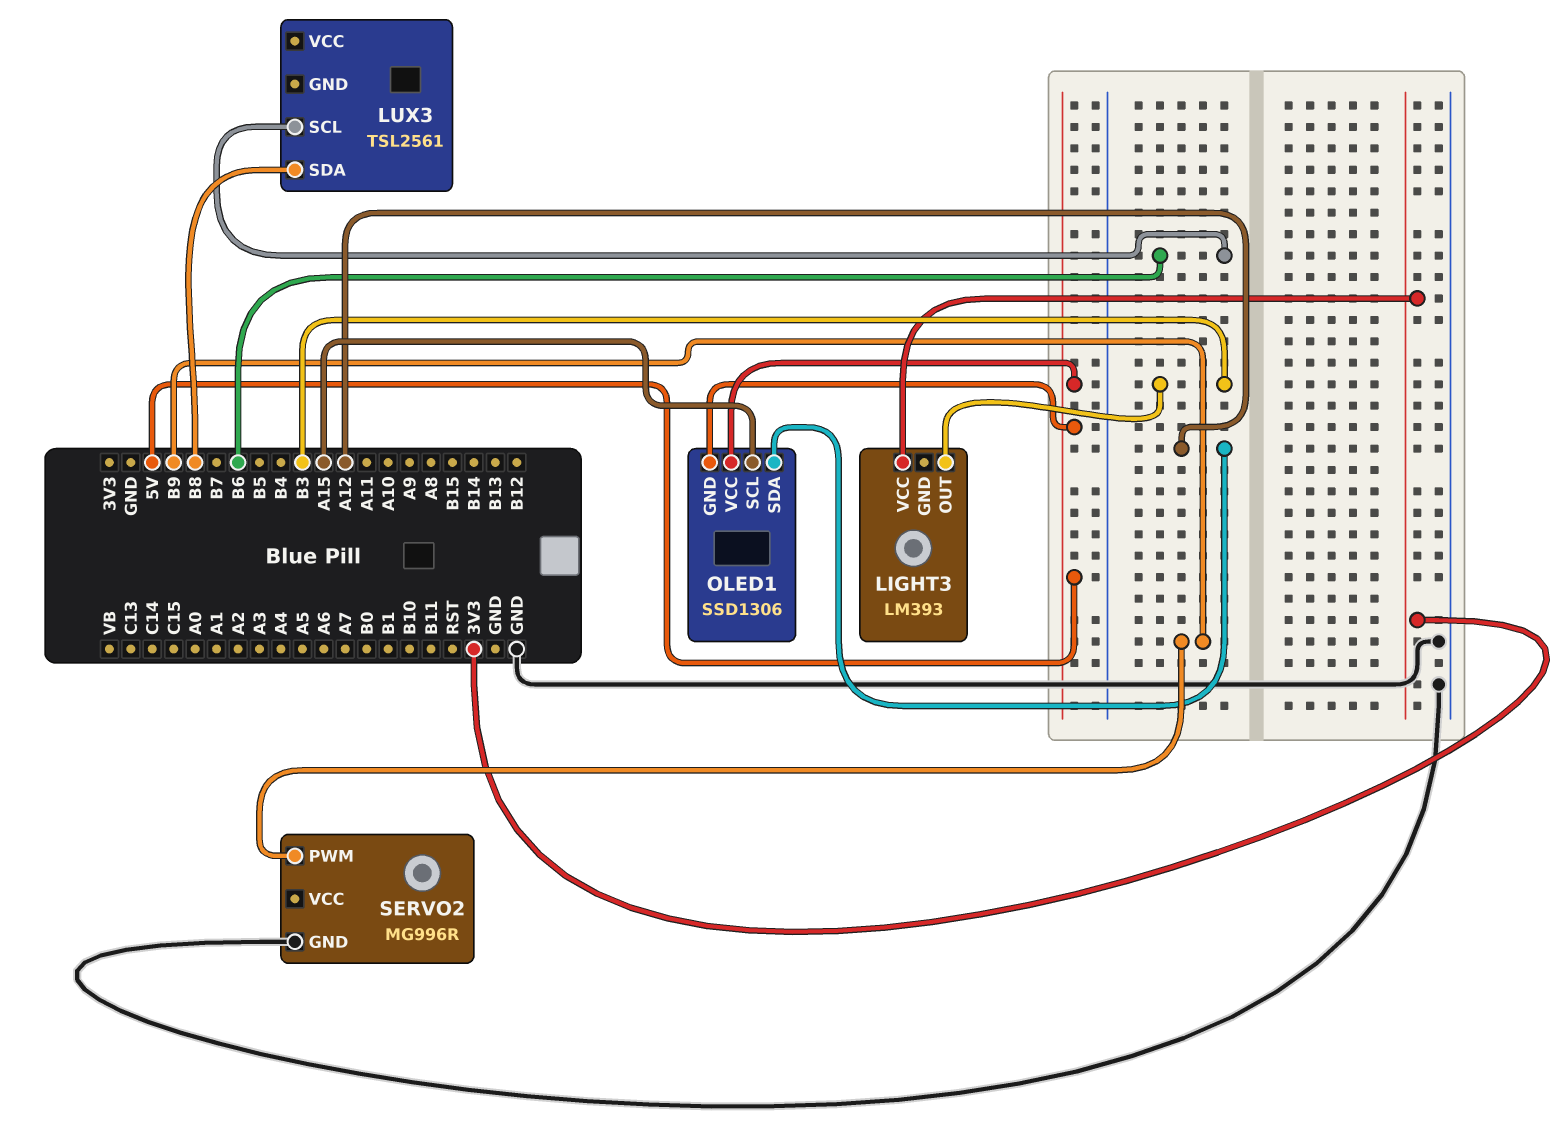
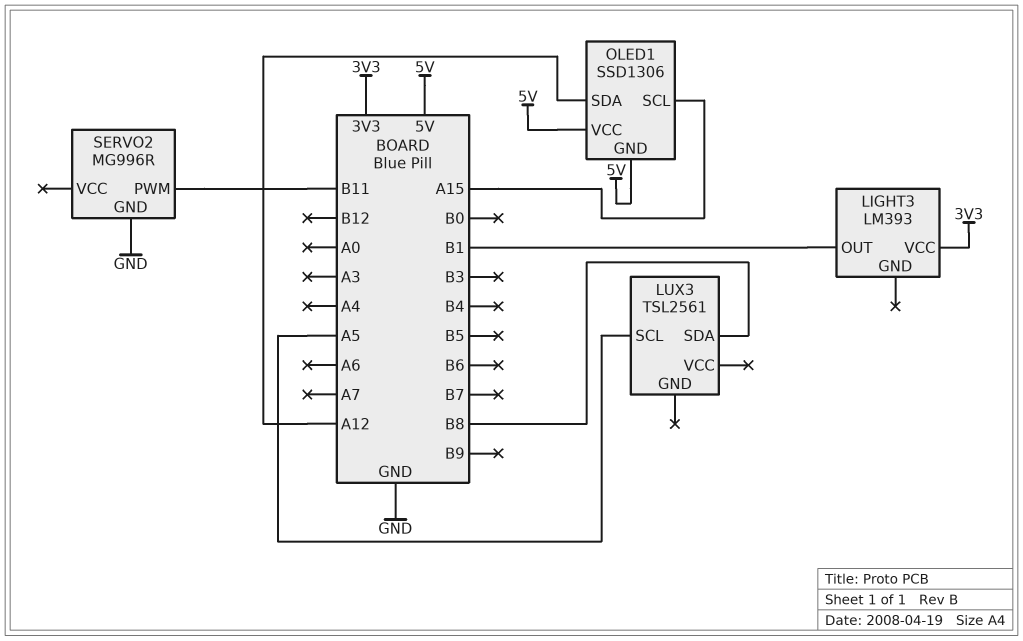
LIGHT3 pin OUT: B3 -> B1
LUX3 pin SCL: B6 -> A5
SERVO2 pin PWM: B9 -> B11

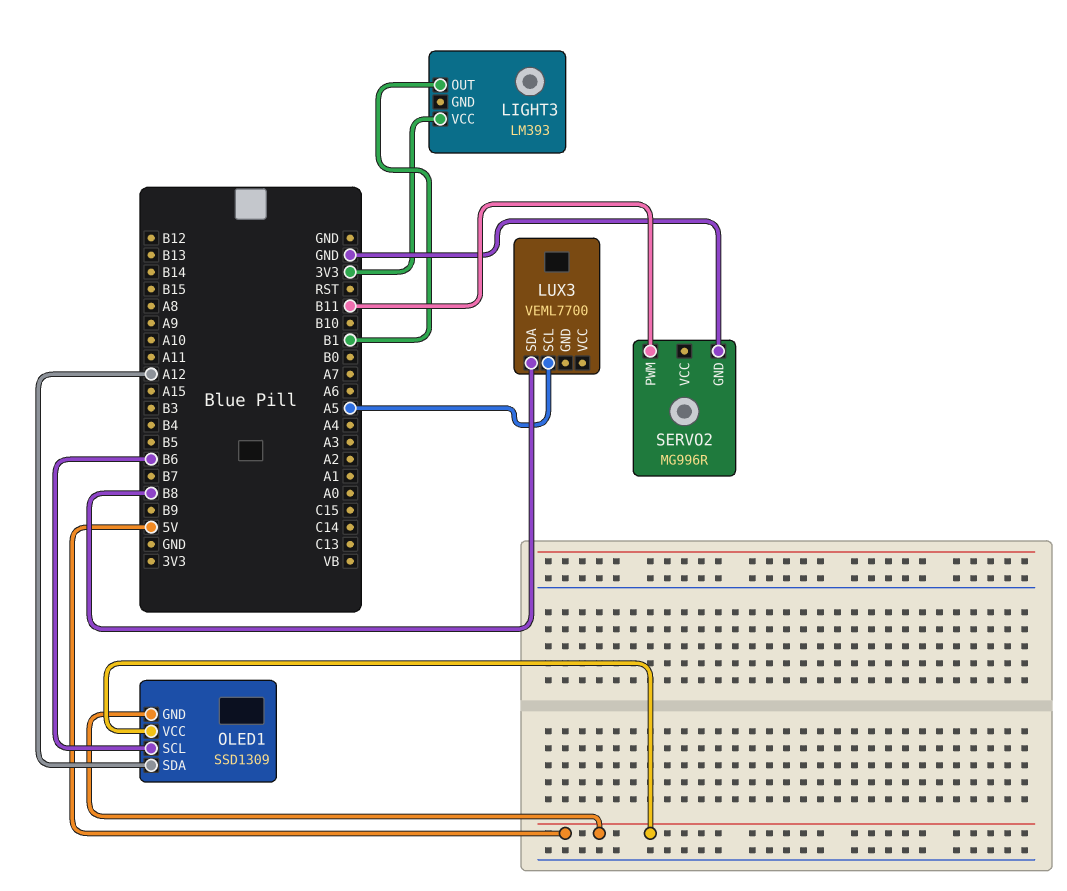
LUX3: TSL2561 -> VEML7700
OLED1: SSD1306 -> SSD1309
OLED1 pin SCL: A15 -> B6

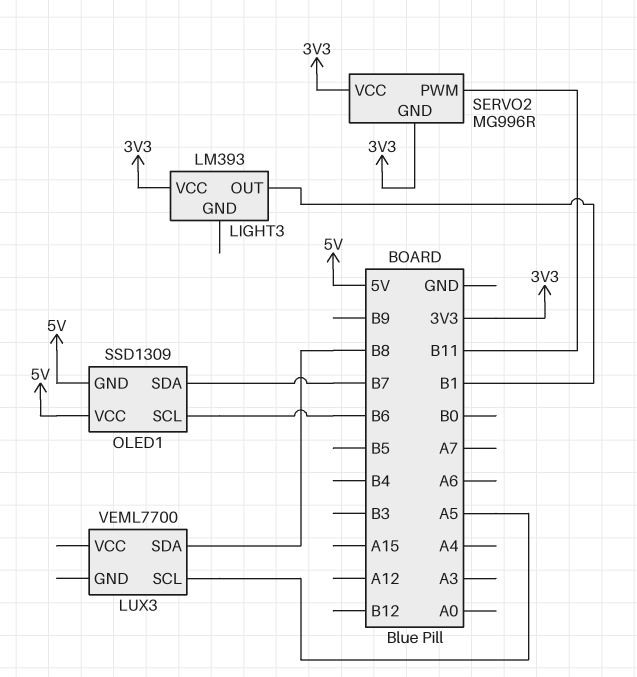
OLED1 pin SDA: A12 -> B7
SERVO2 pin GND: GND -> 3V3
SERVO2 pin VCC: none -> 3V3

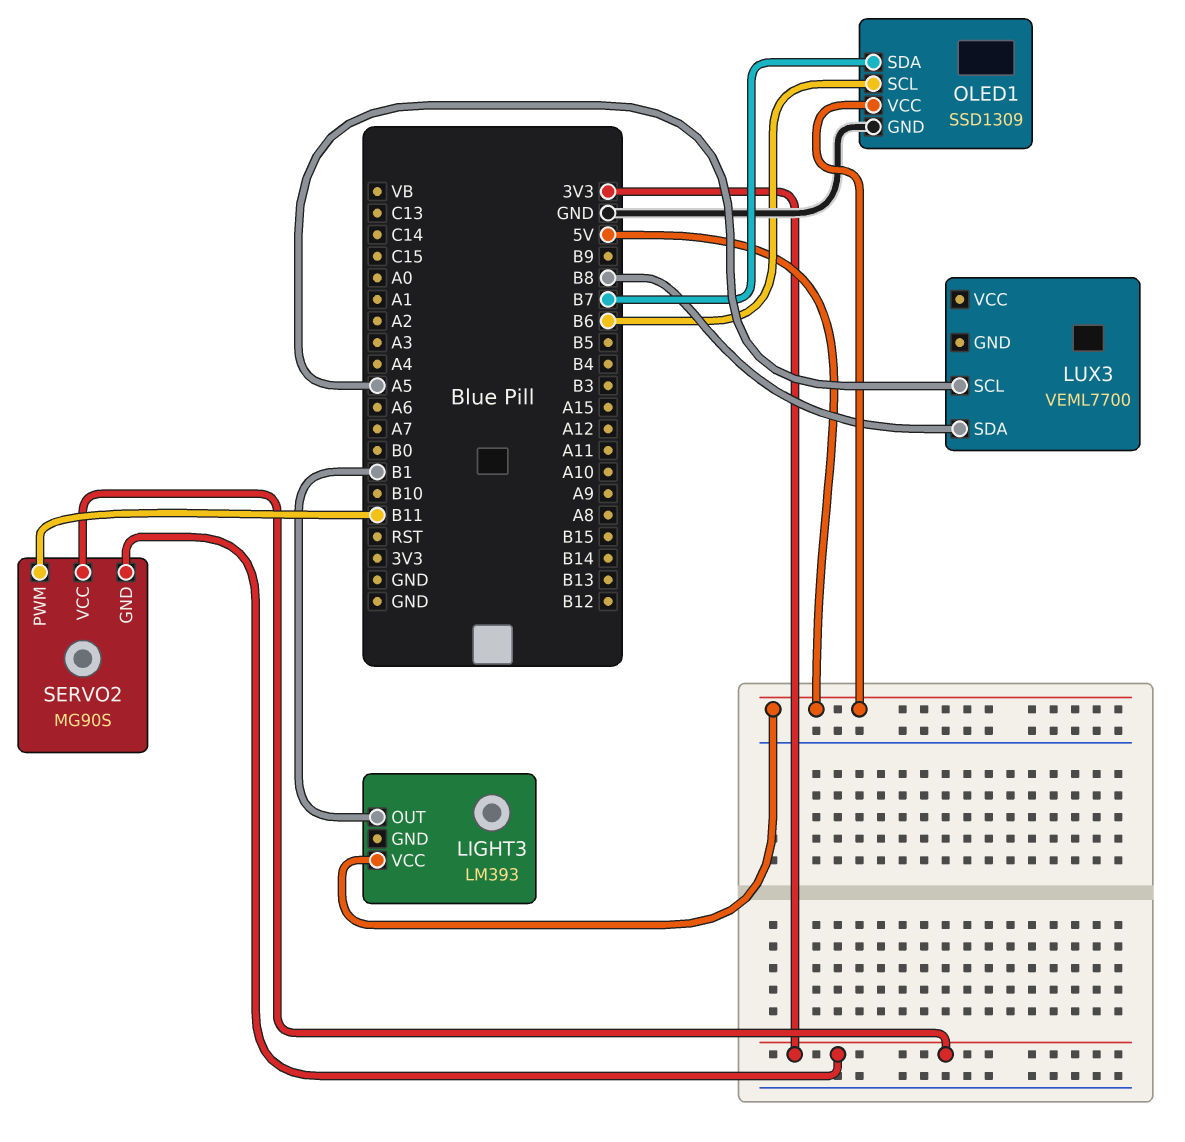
LIGHT3 pin VCC: 3V3 -> 5V
OLED1 pin GND: 5V -> GND
SERVO2: MG996R -> MG90S

